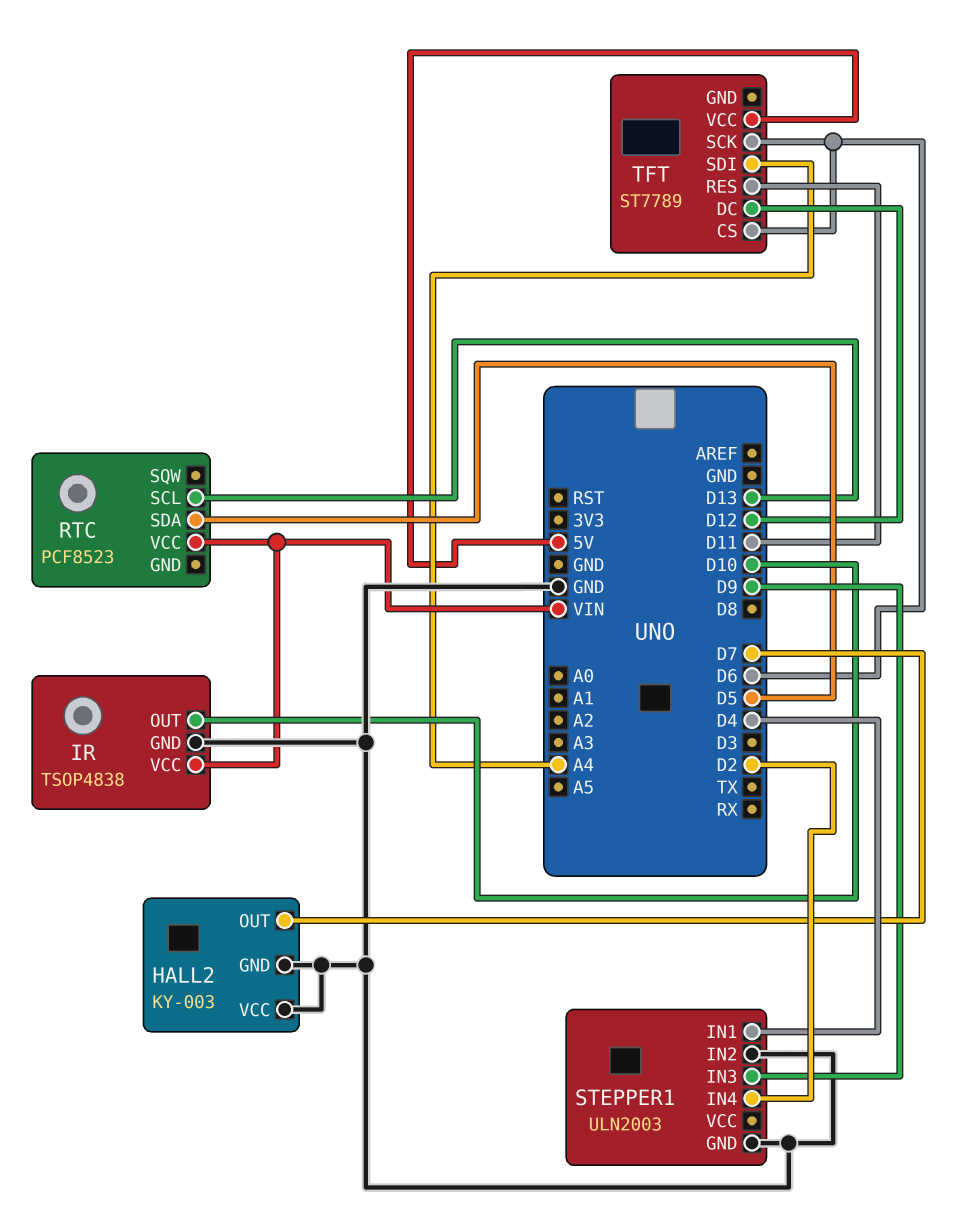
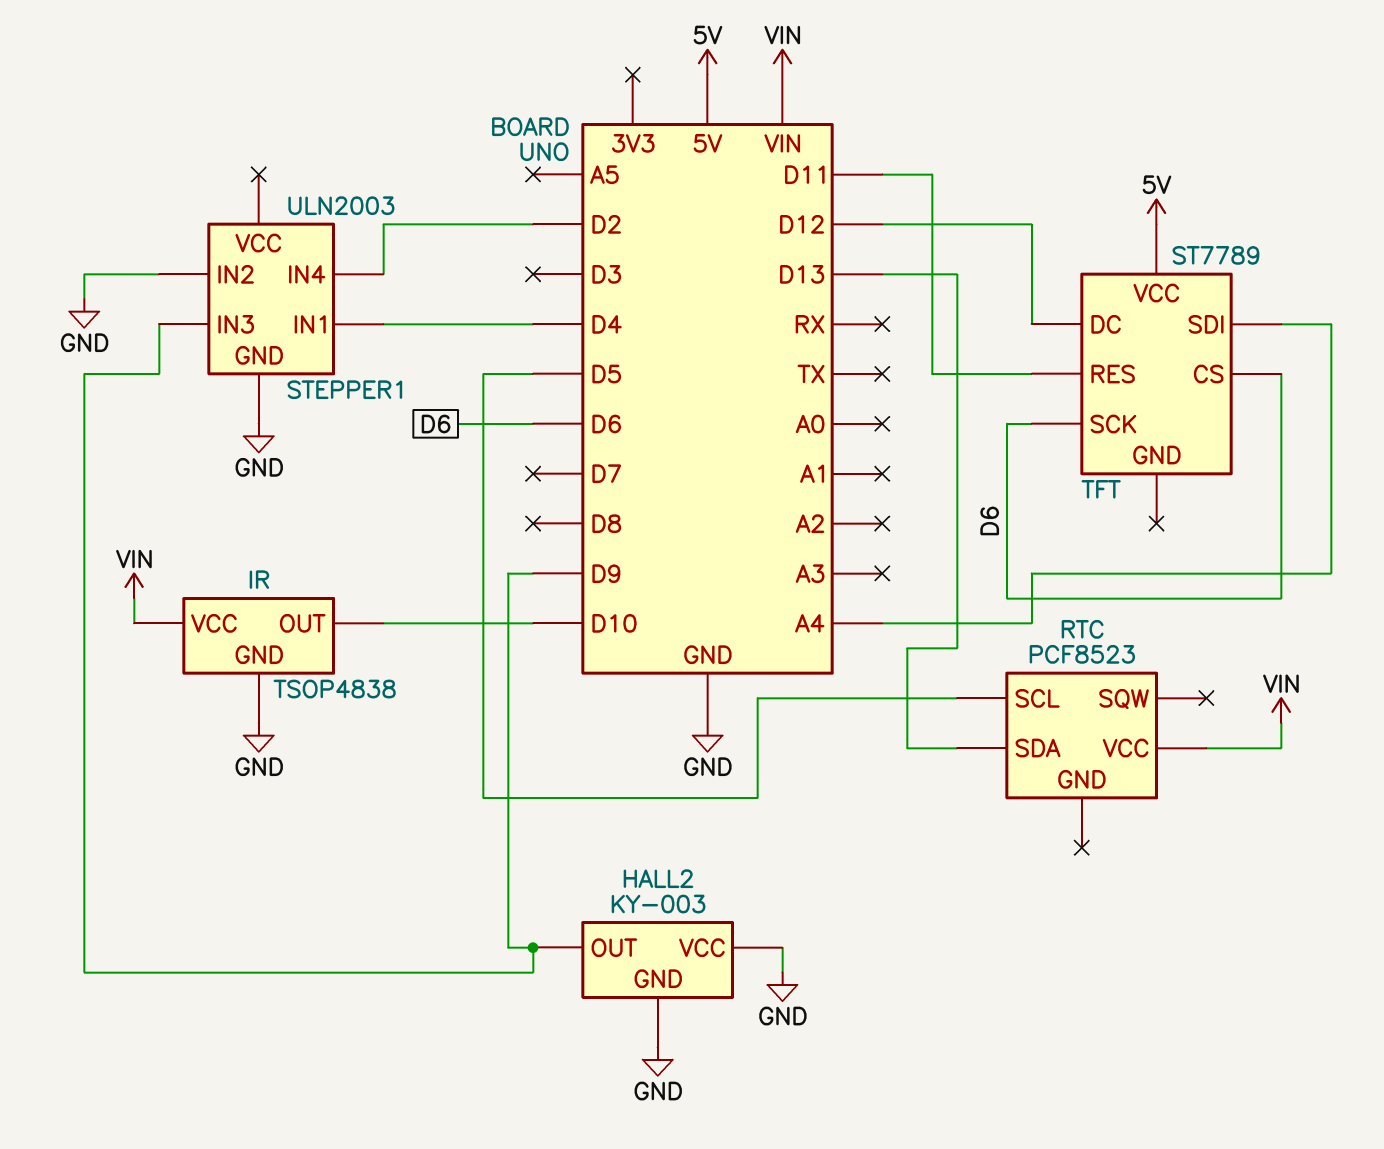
HALL2 pin OUT: D7 -> D9
RTC pin SCL: D13 -> D5
RTC pin SDA: D5 -> D13

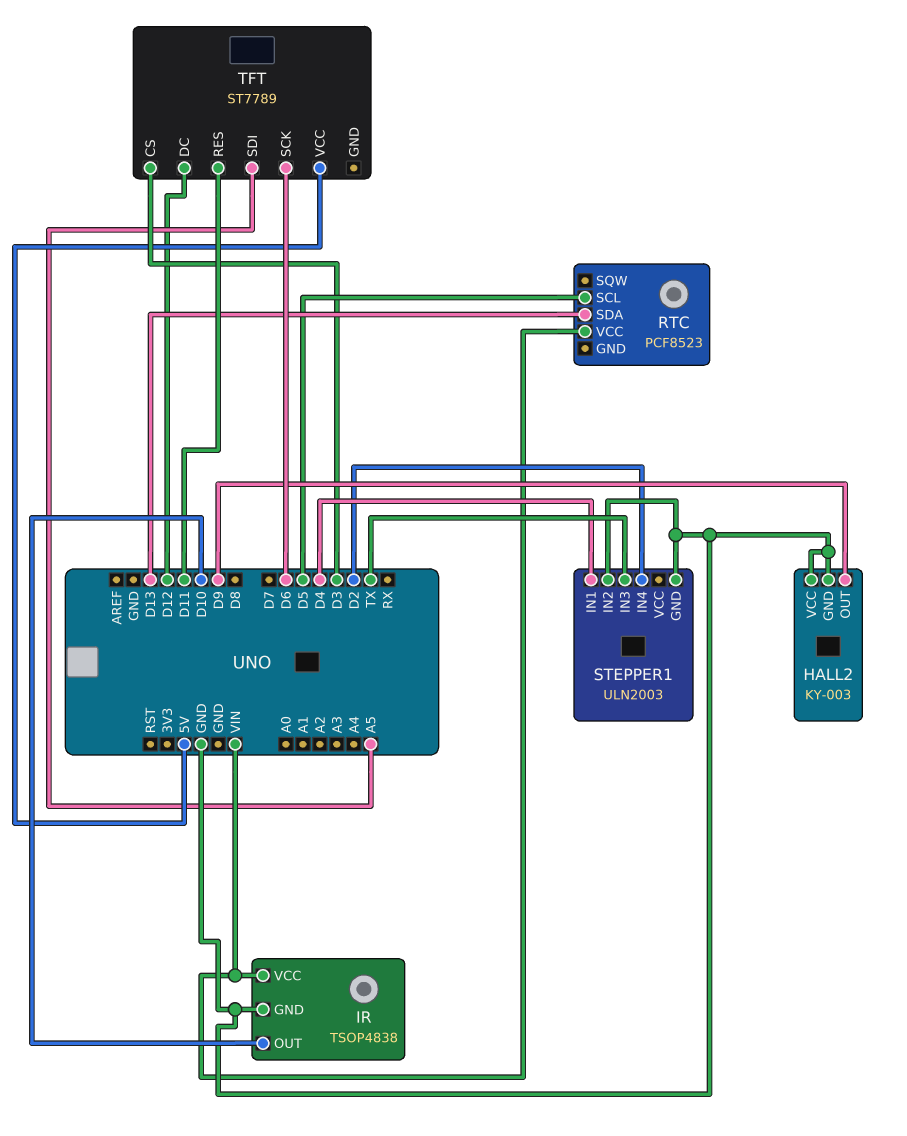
STEPPER1 pin IN3: D9 -> TX
TFT pin CS: D6 -> D3
TFT pin SDI: A4 -> A5

